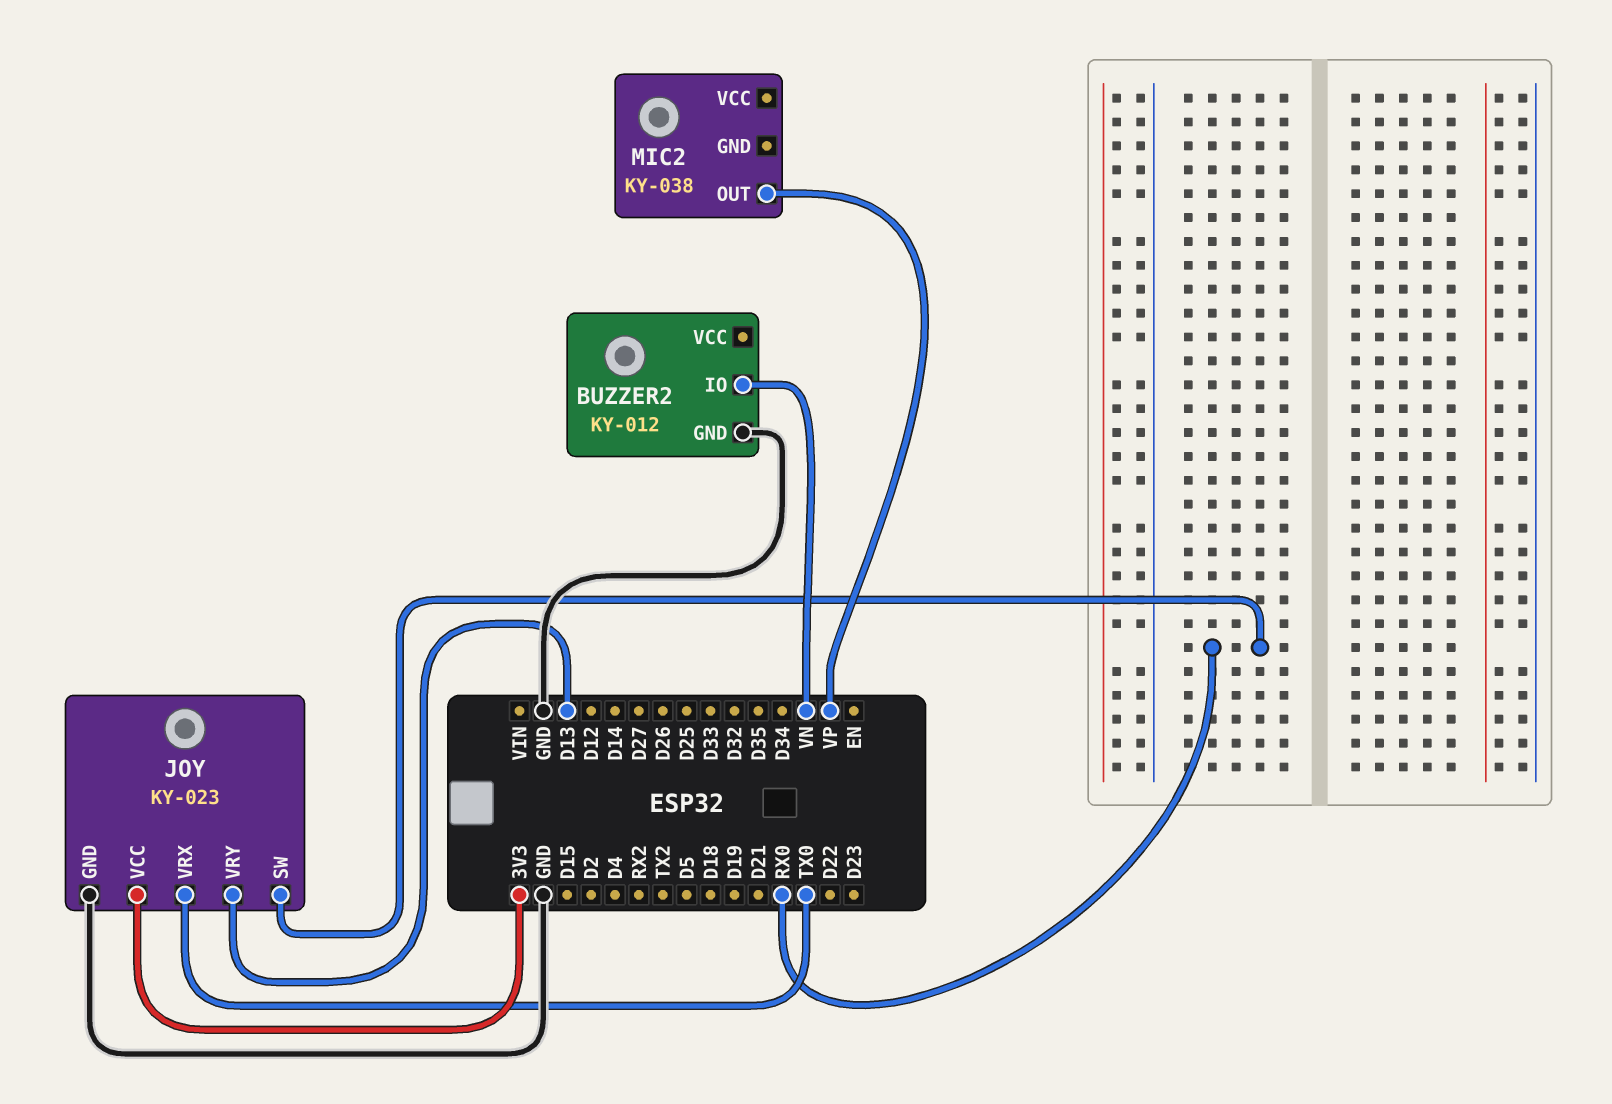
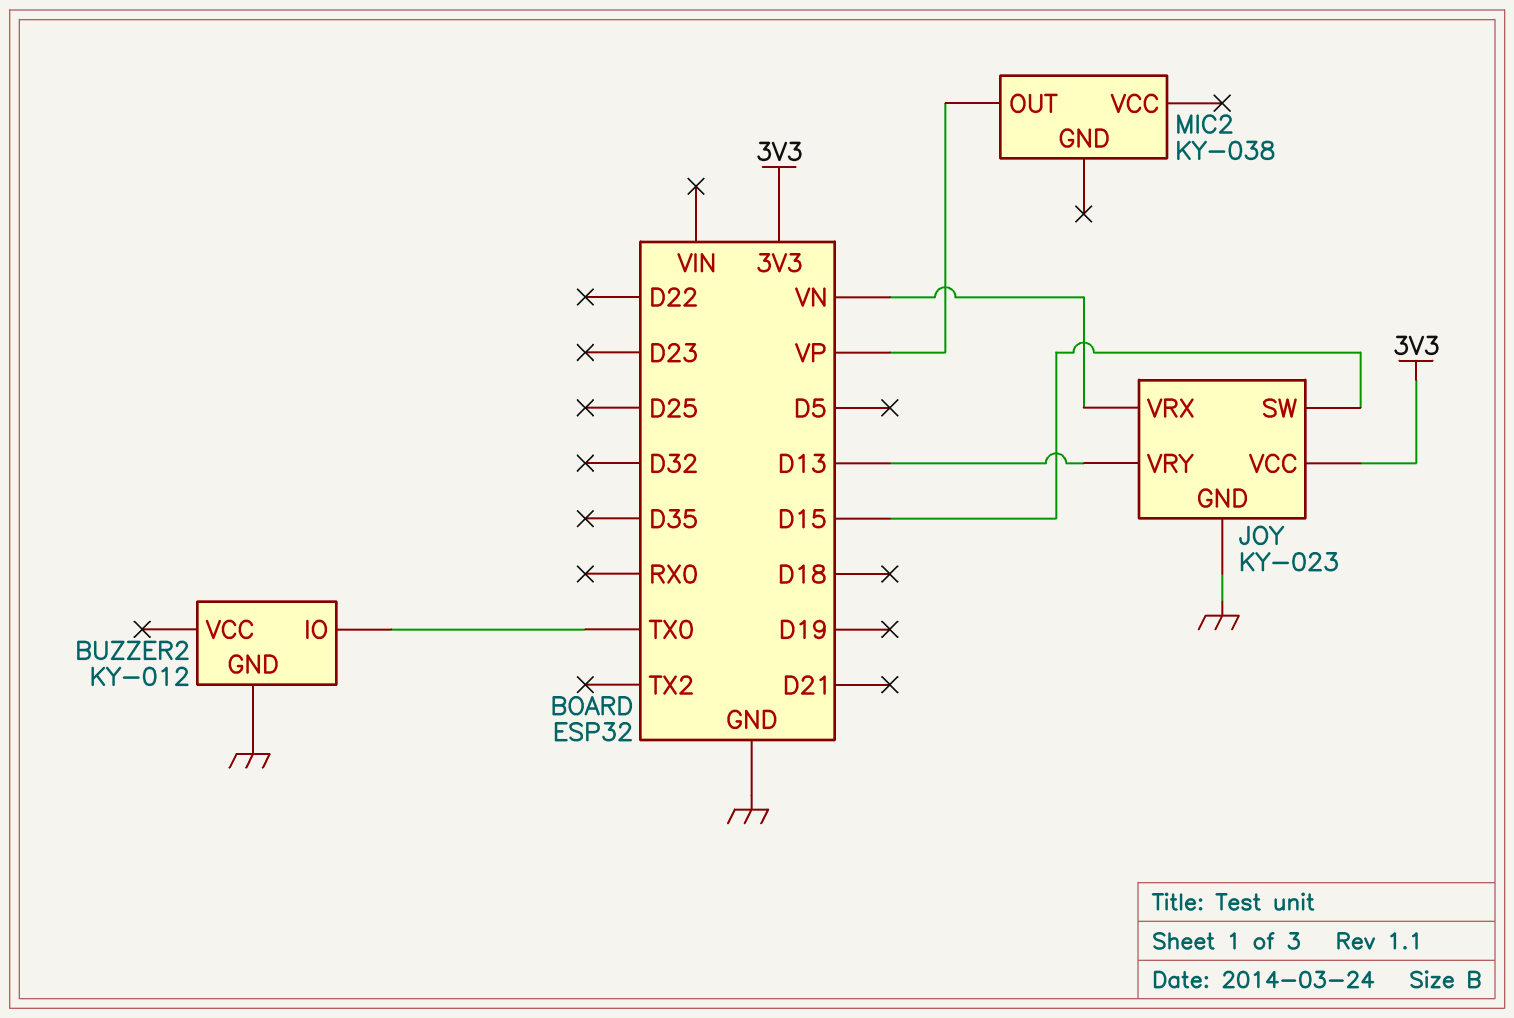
BUZZER2 pin IO: VN -> TX0
JOY pin SW: RX0 -> D15
JOY pin VRX: TX0 -> VN

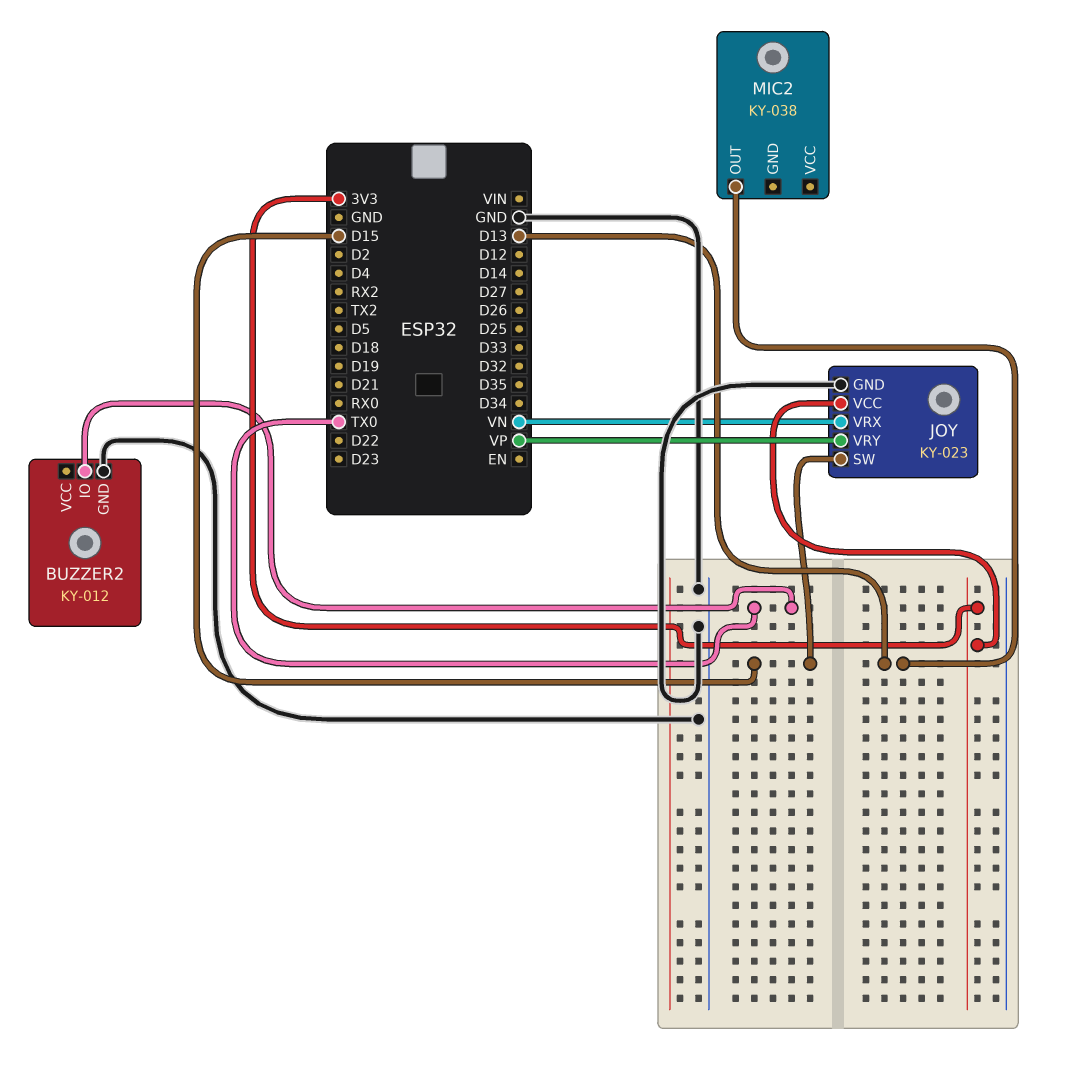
JOY pin VRY: D13 -> VP
MIC2 pin OUT: VP -> D13

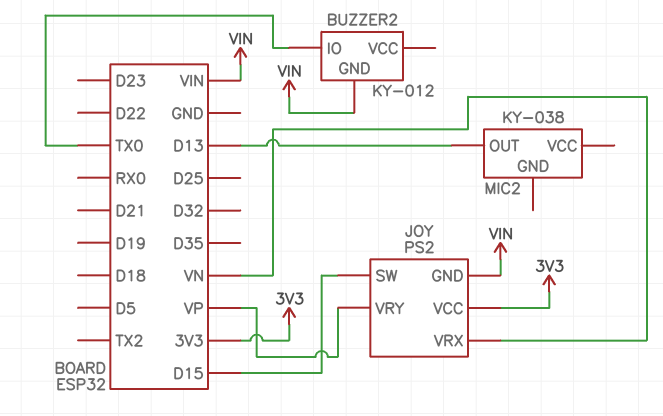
BUZZER2 pin GND: GND -> VIN
JOY: KY-023 -> PS2
JOY pin GND: GND -> VIN

